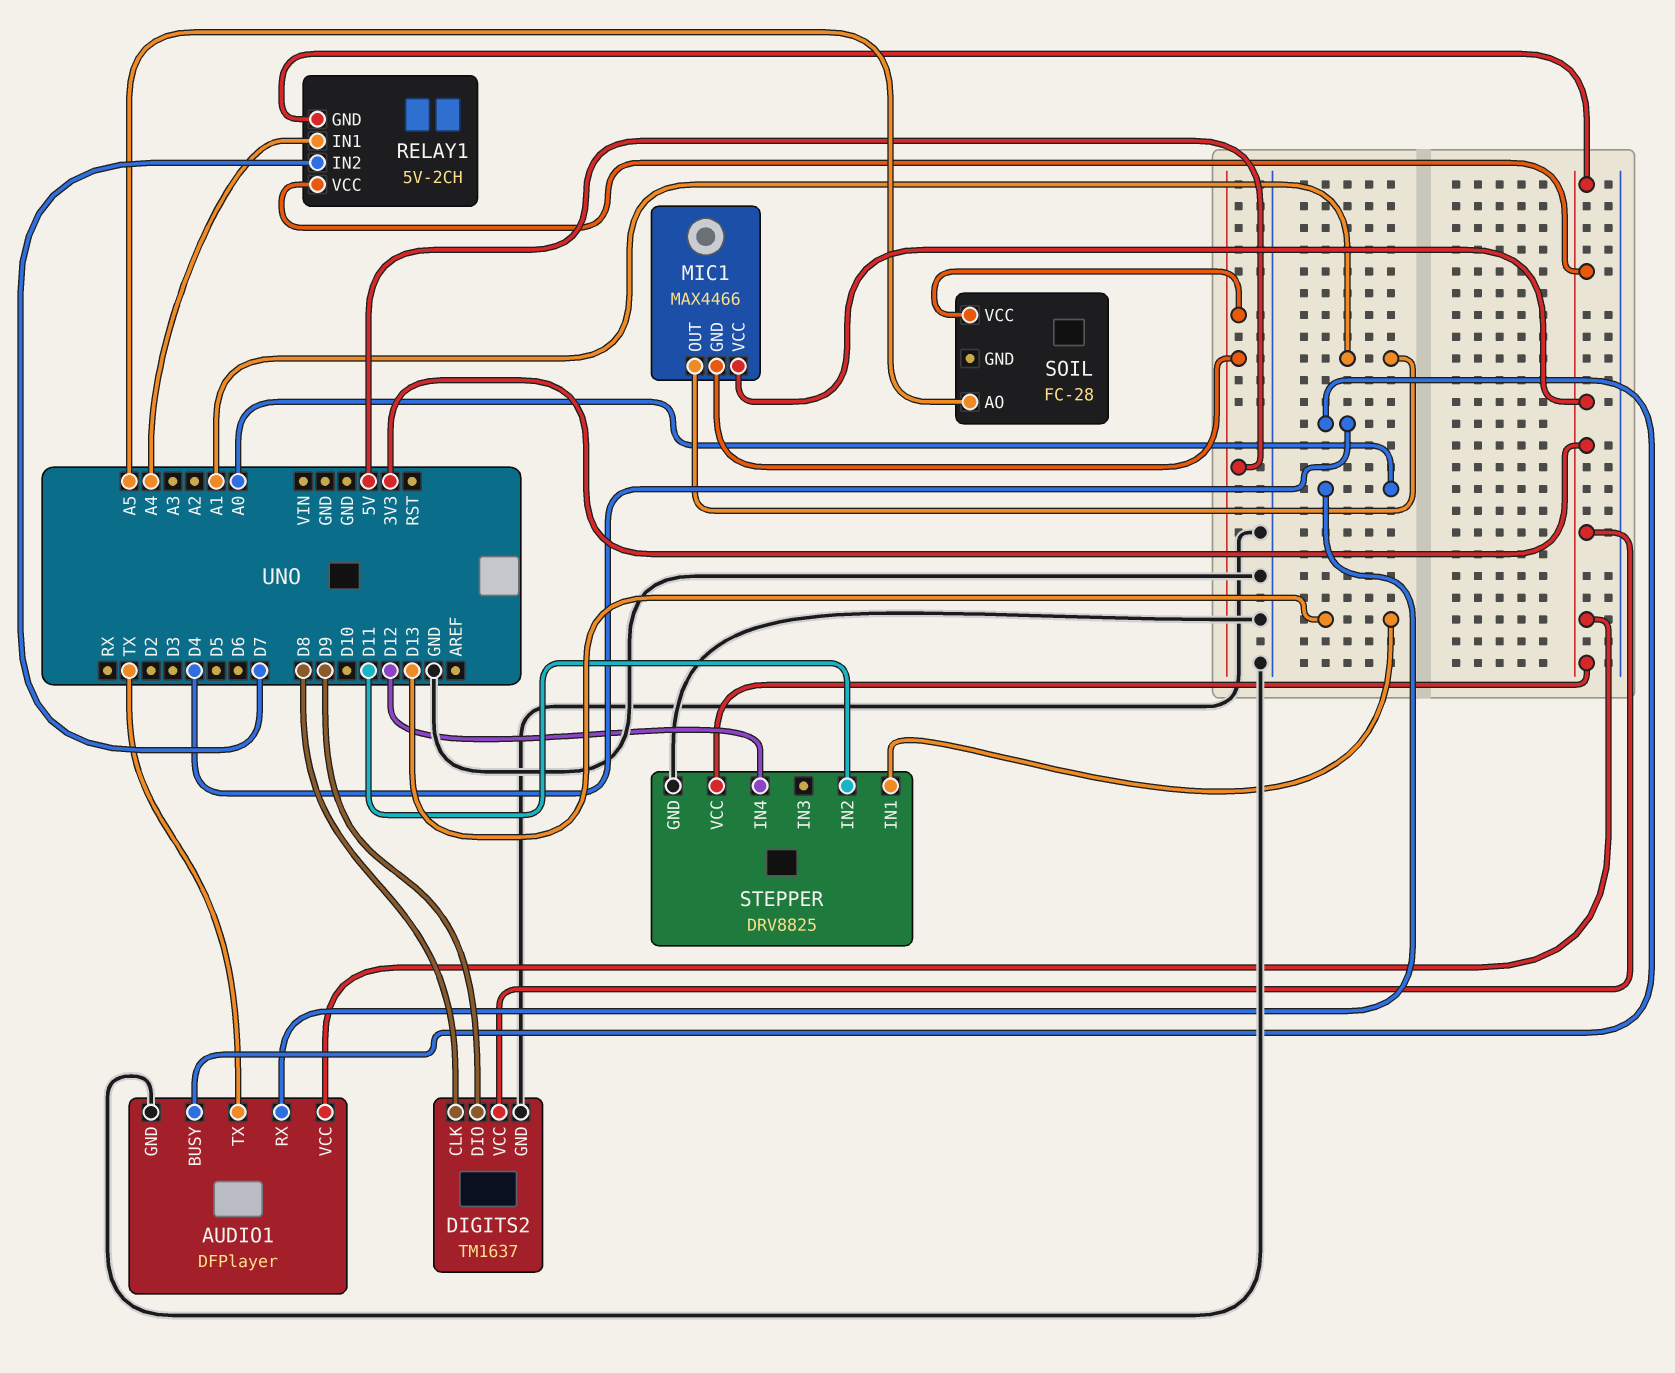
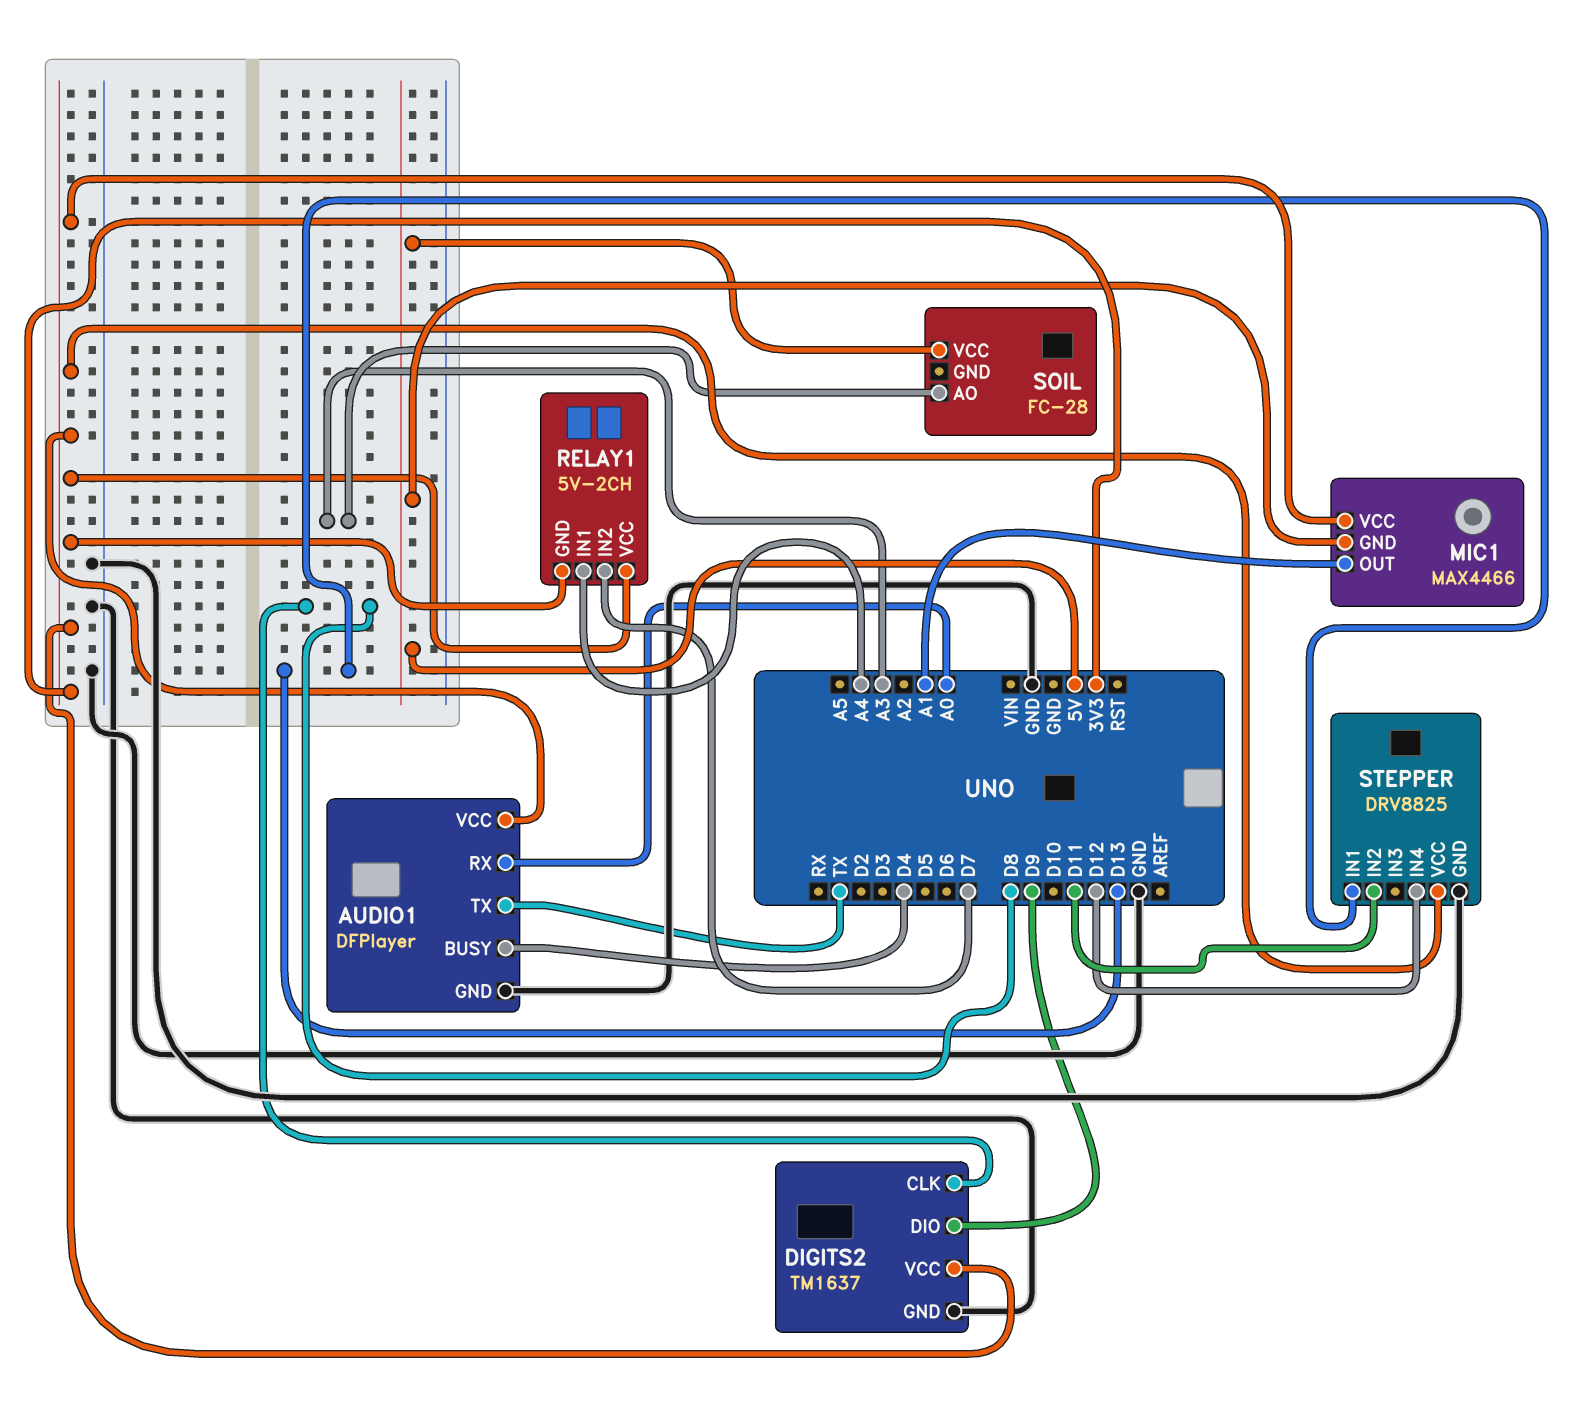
SOIL pin AO: A5 -> A3

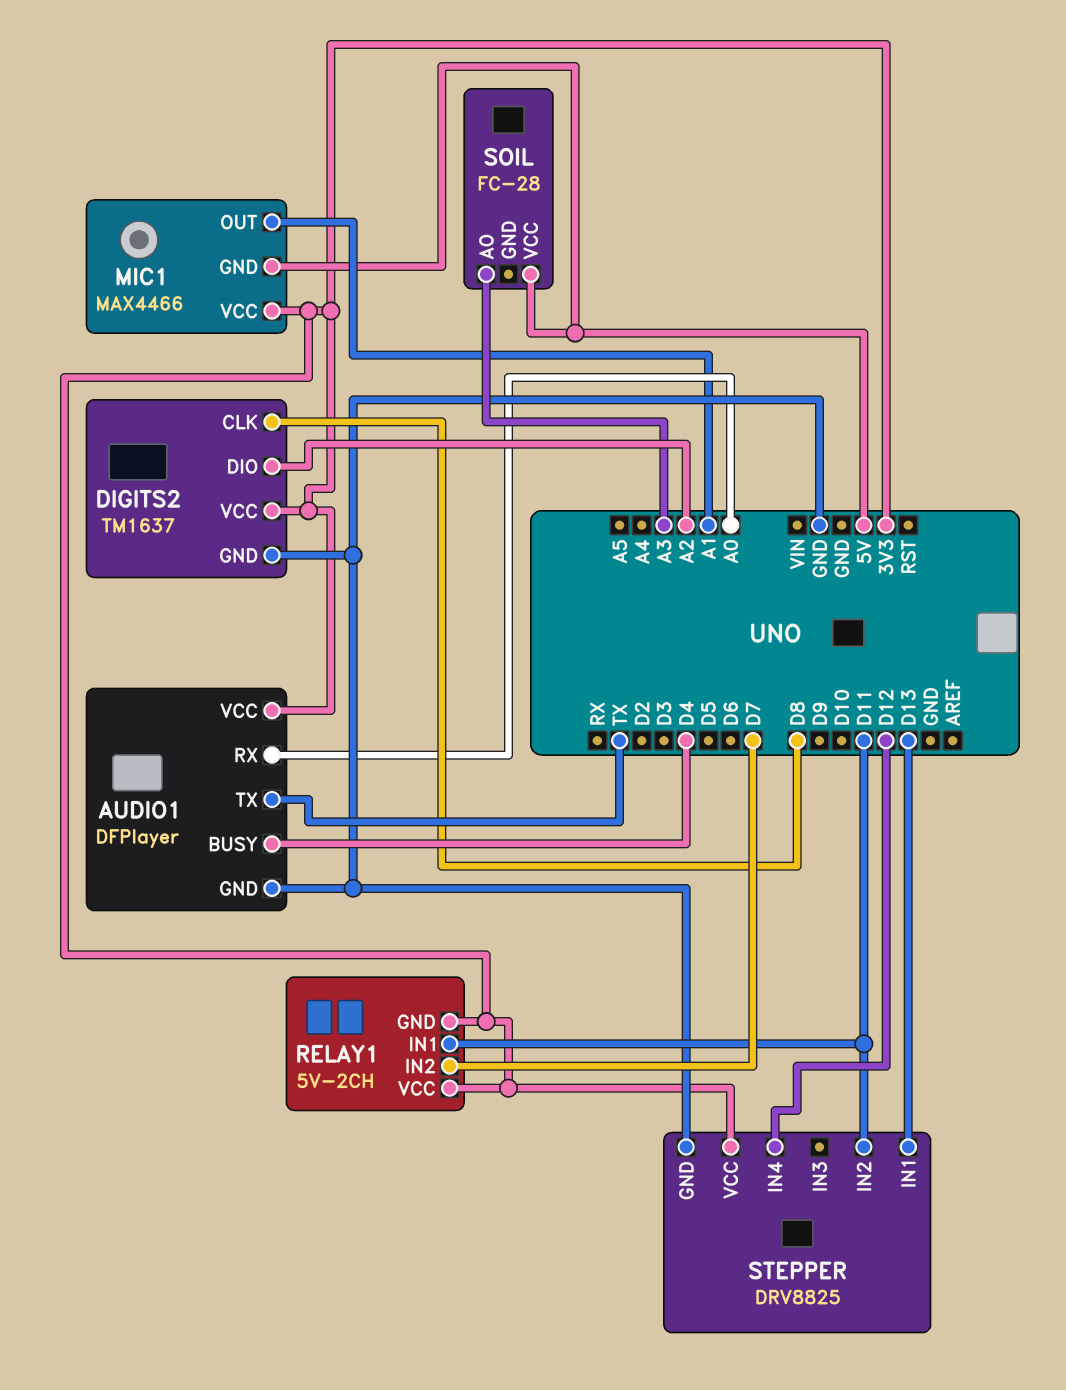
DIGITS2 pin DIO: D9 -> A2
RELAY1 pin IN1: A4 -> D11

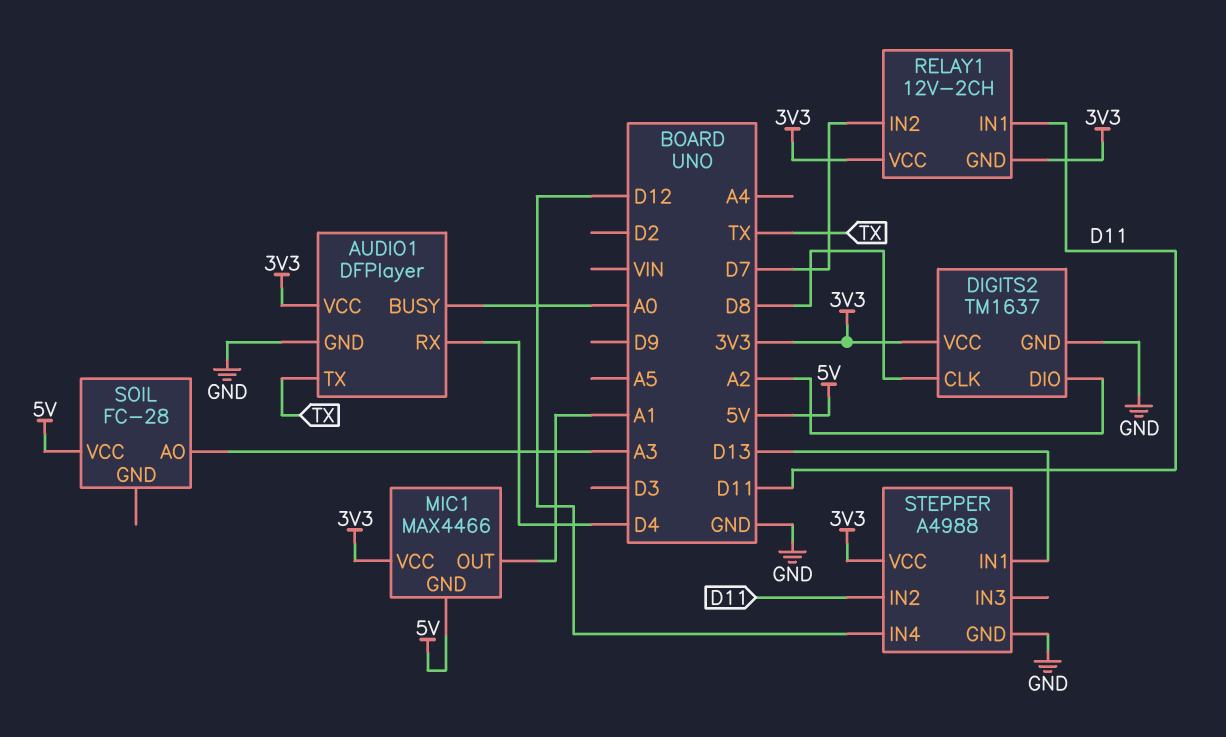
AUDIO1 pin BUSY: D4 -> A0
AUDIO1 pin RX: A0 -> D4
RELAY1: 5V-2CH -> 12V-2CH
STEPPER: DRV8825 -> A4988

